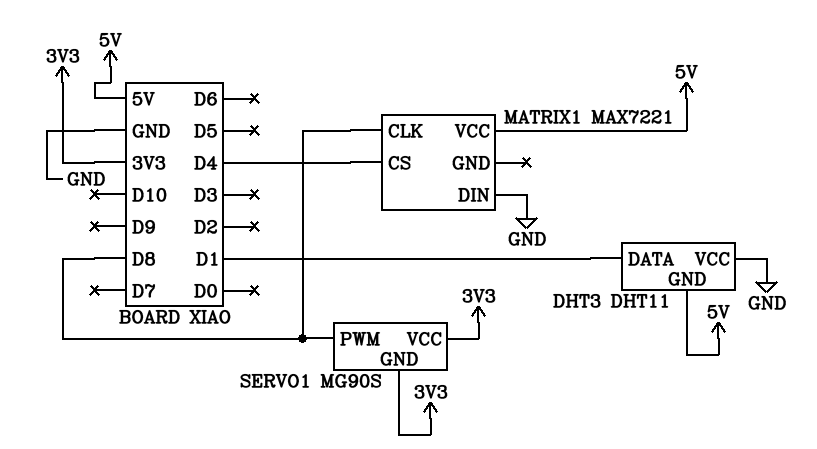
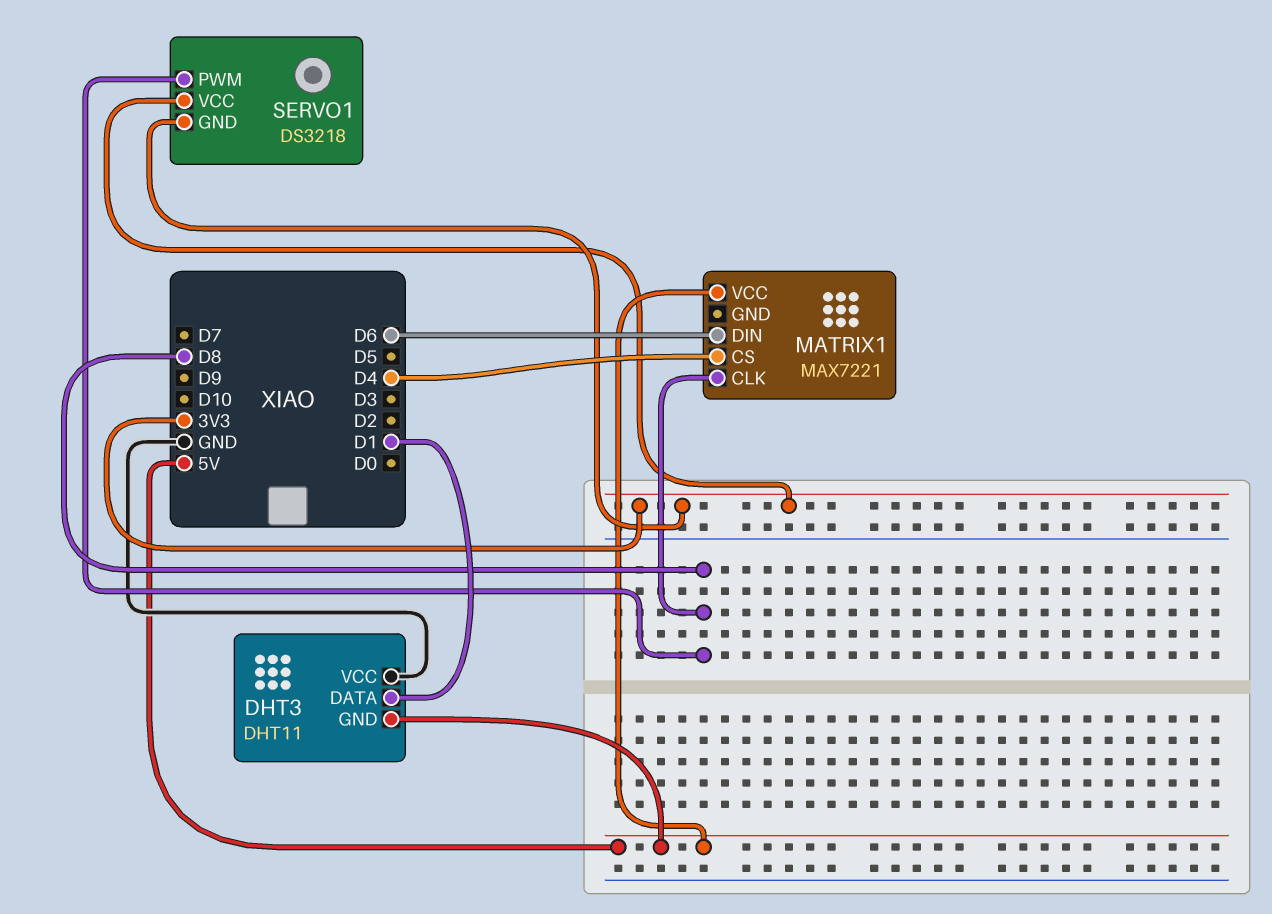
MATRIX1 pin DIN: GND -> D6
SERVO1: MG90S -> DS3218

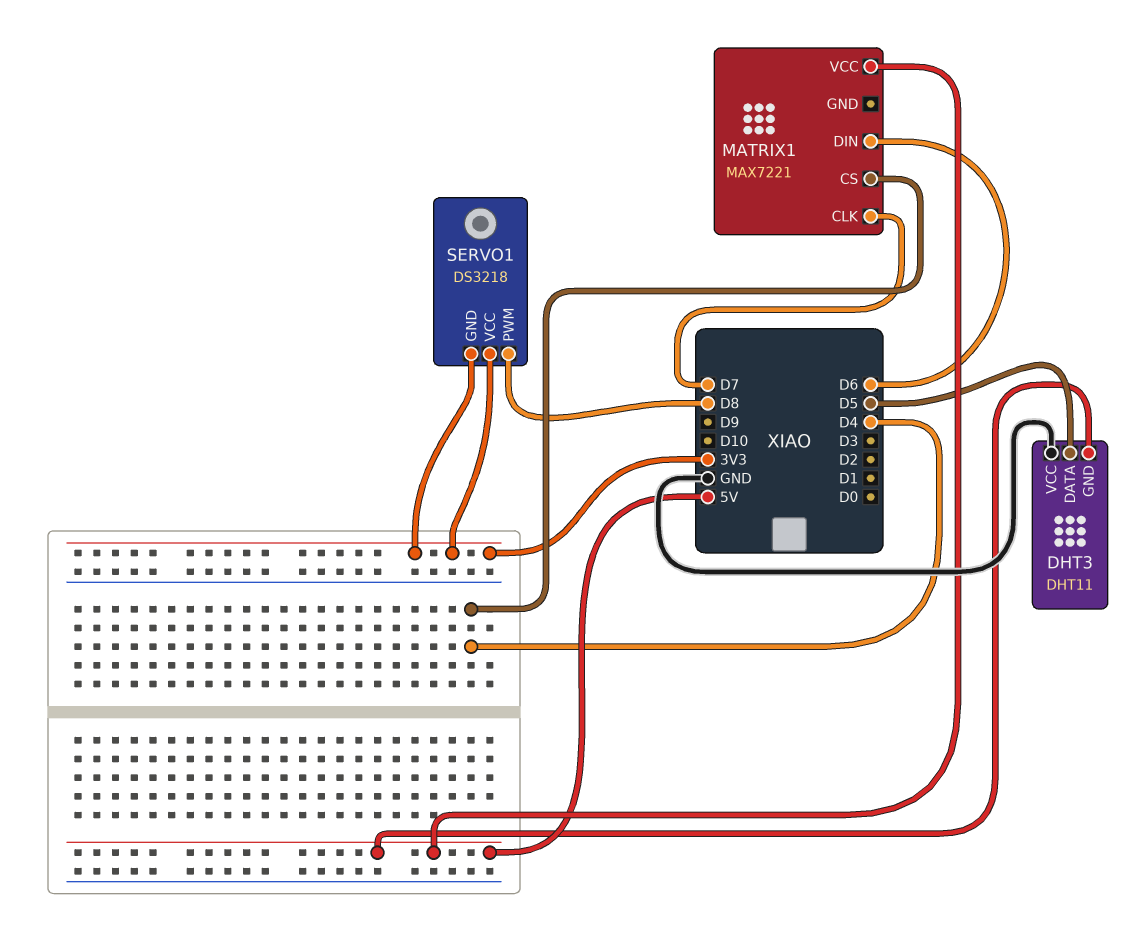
DHT3 pin DATA: D1 -> D5
MATRIX1 pin CLK: D8 -> D7

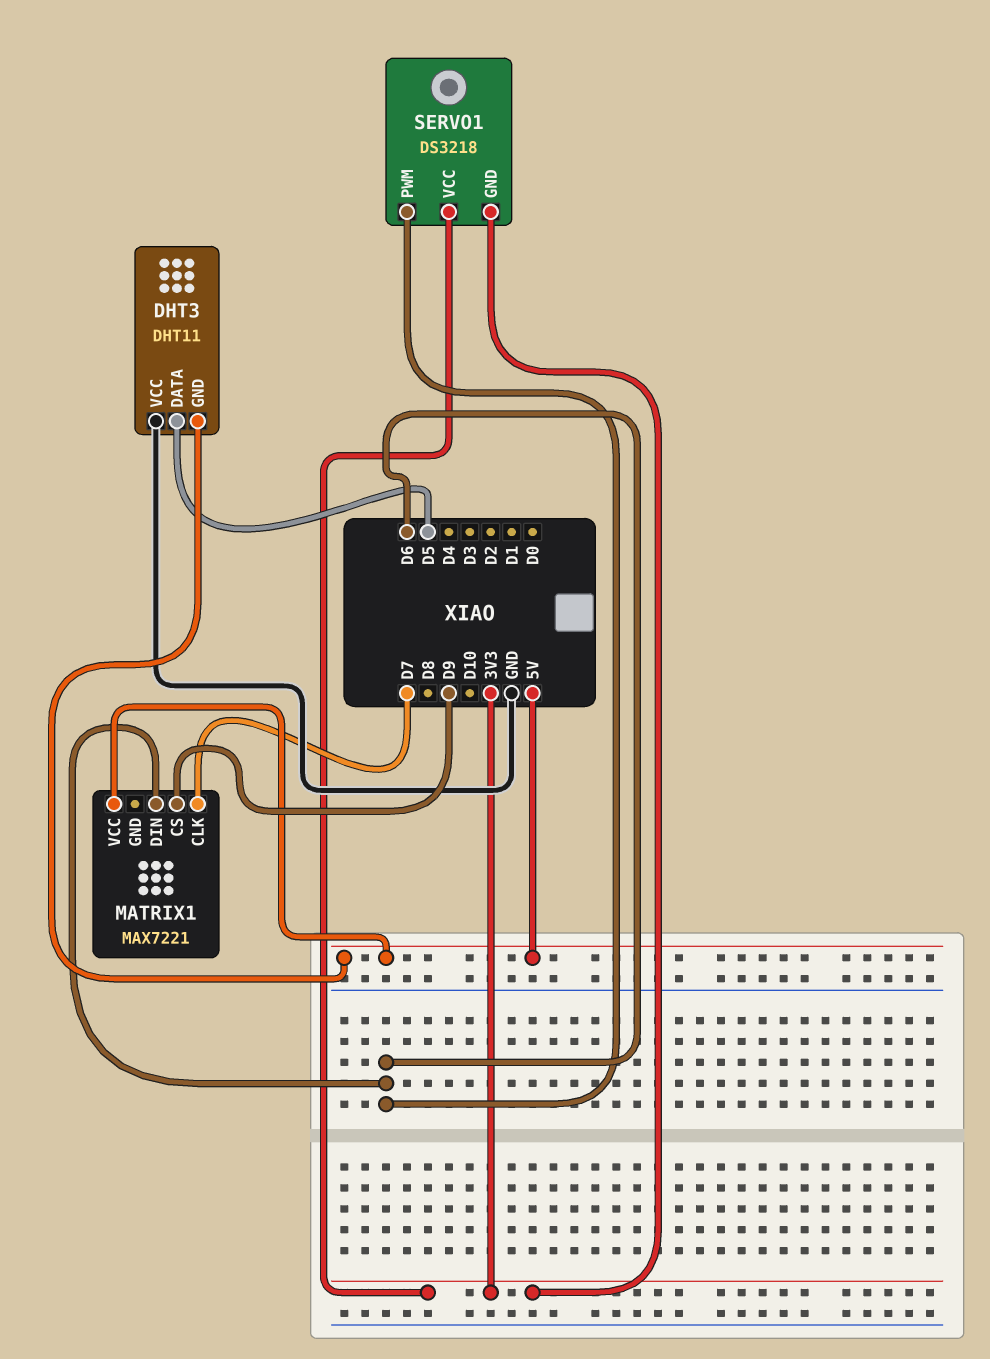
MATRIX1 pin CS: D4 -> D9
SERVO1 pin PWM: D8 -> D6

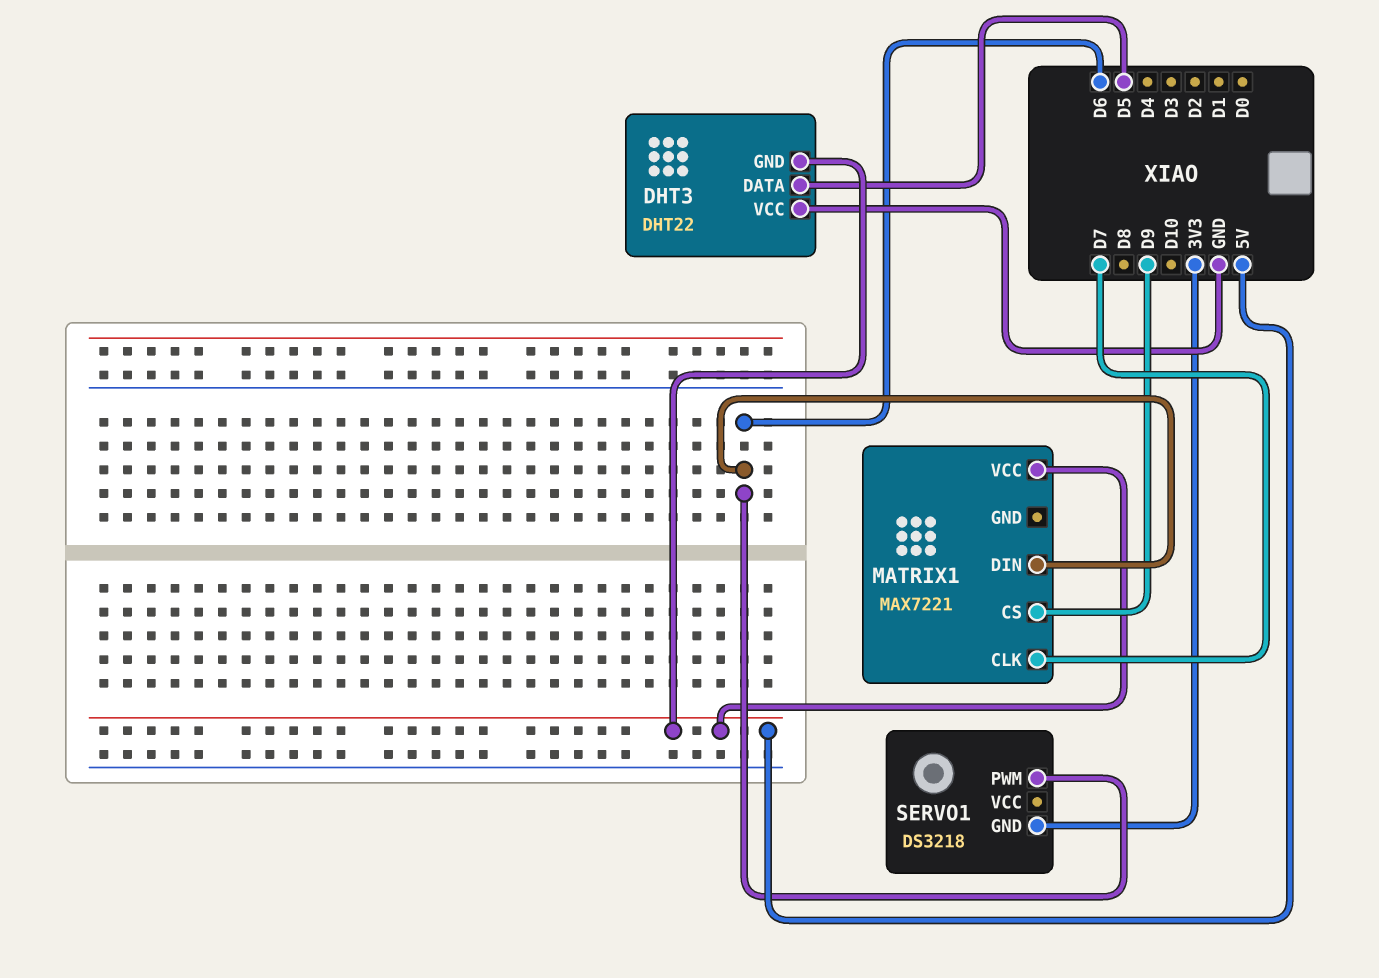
DHT3: DHT11 -> DHT22
SERVO1 pin VCC: 3V3 -> none

